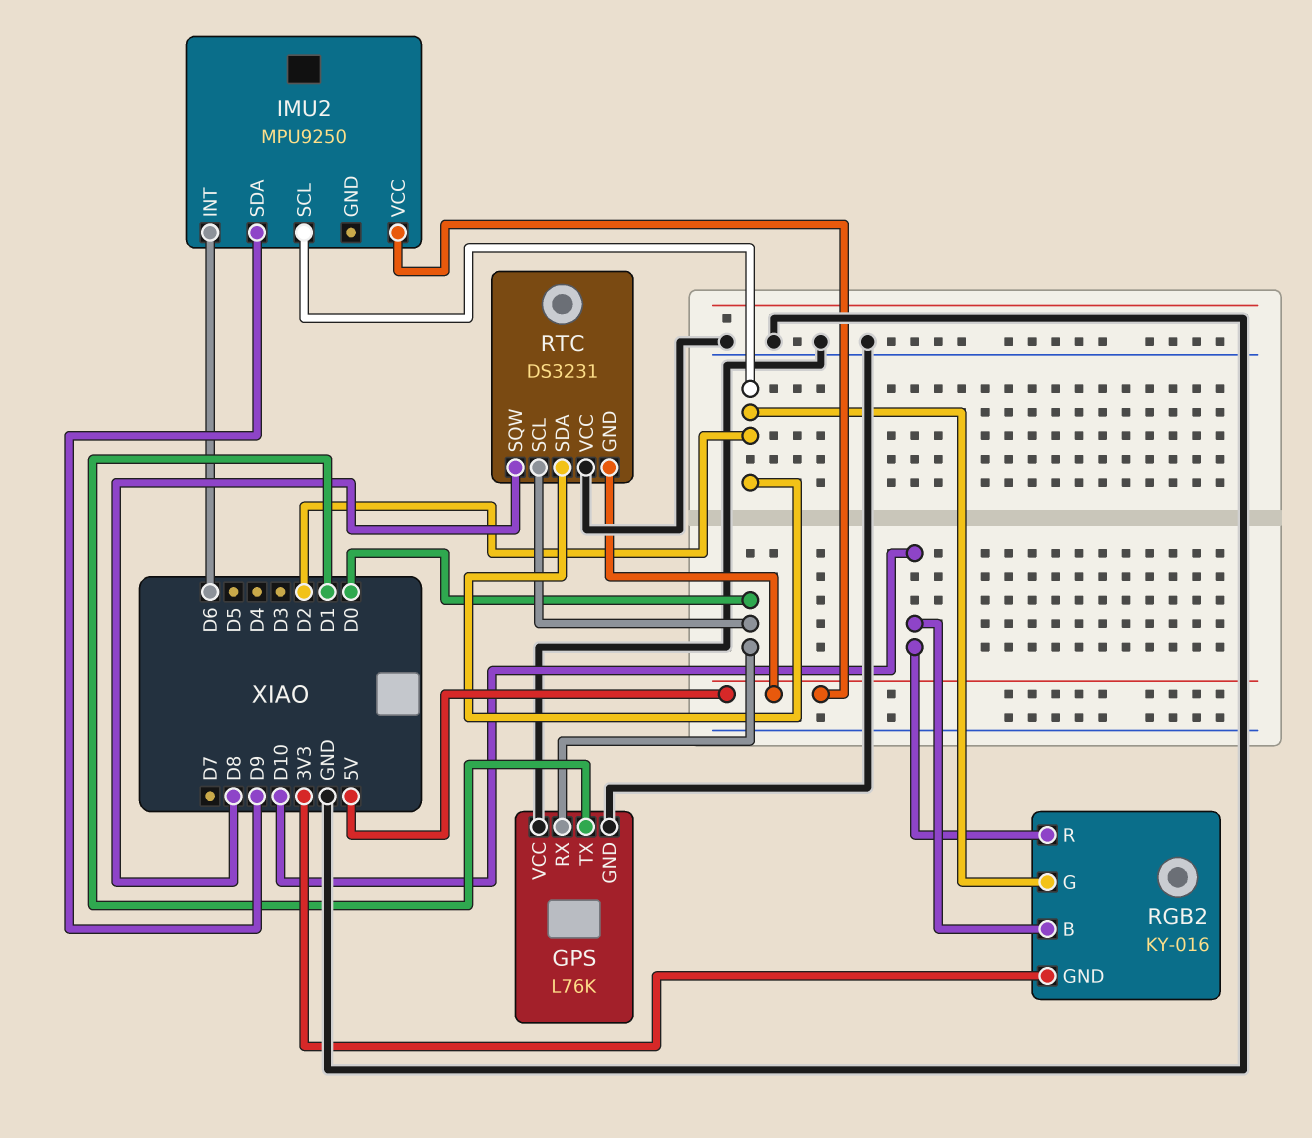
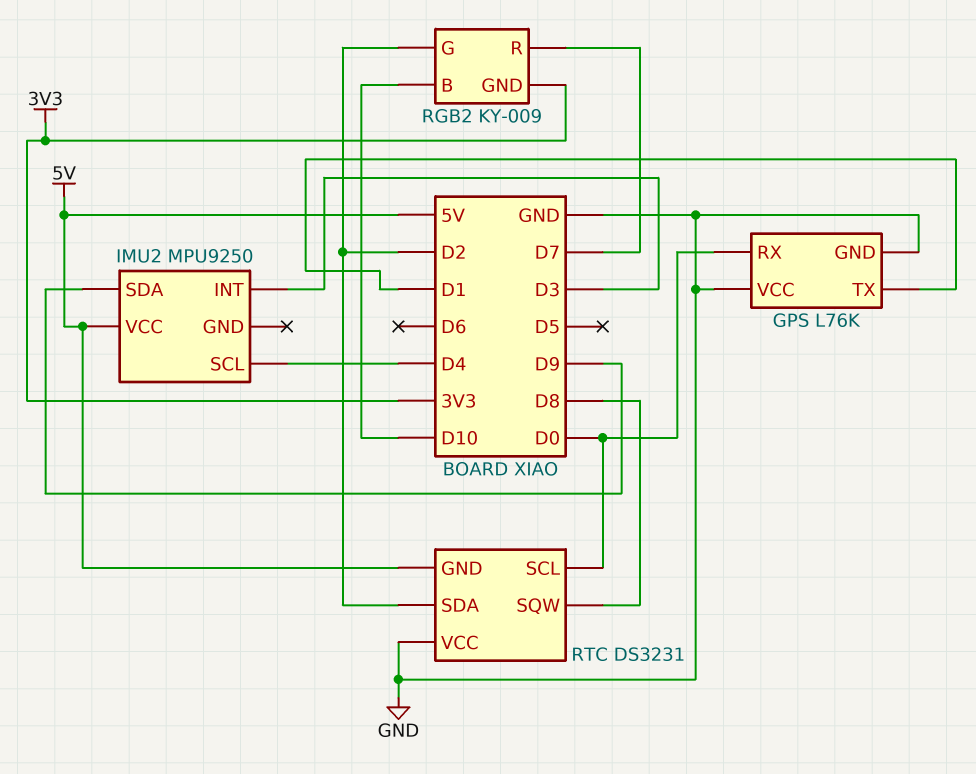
IMU2 pin INT: D6 -> D3
IMU2 pin SCL: D2 -> D4
RGB2: KY-016 -> KY-009
RGB2 pin R: D10 -> D7

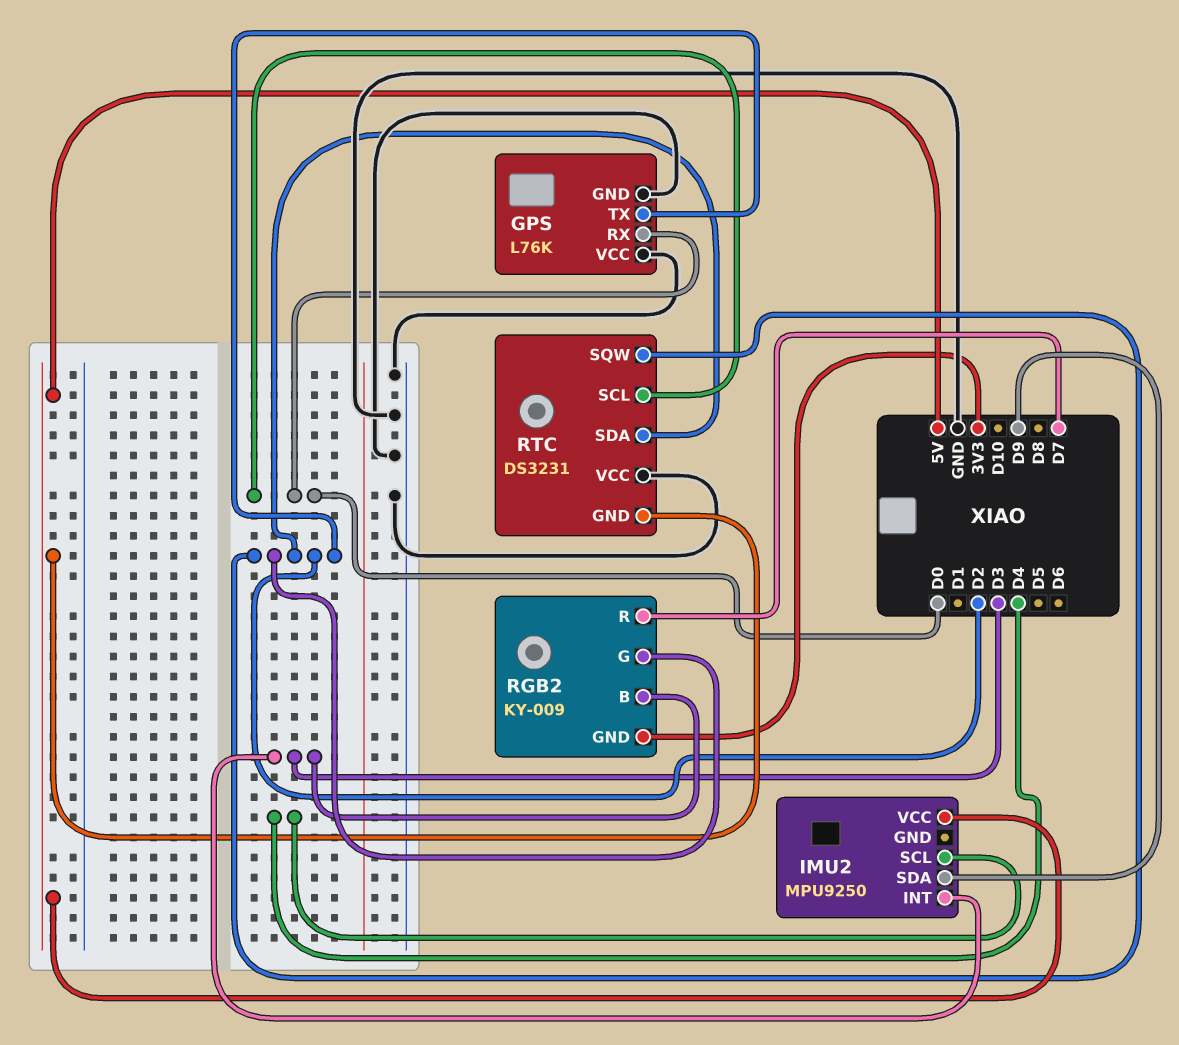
GPS pin TX: D1 -> D2
RGB2 pin B: D10 -> D3
RTC pin SQW: D8 -> D2

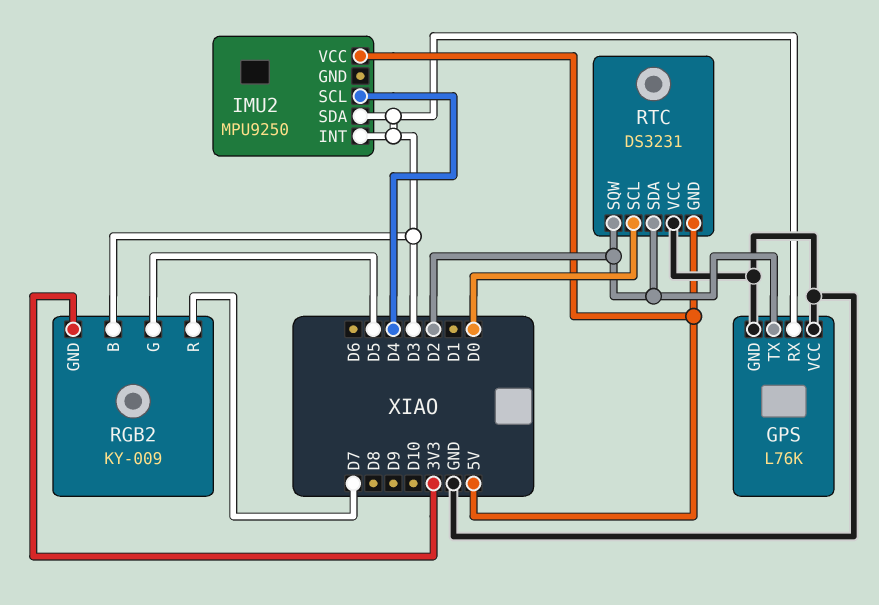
GPS pin RX: D0 -> D3
IMU2 pin SDA: D9 -> D3
RGB2 pin G: D2 -> D5

